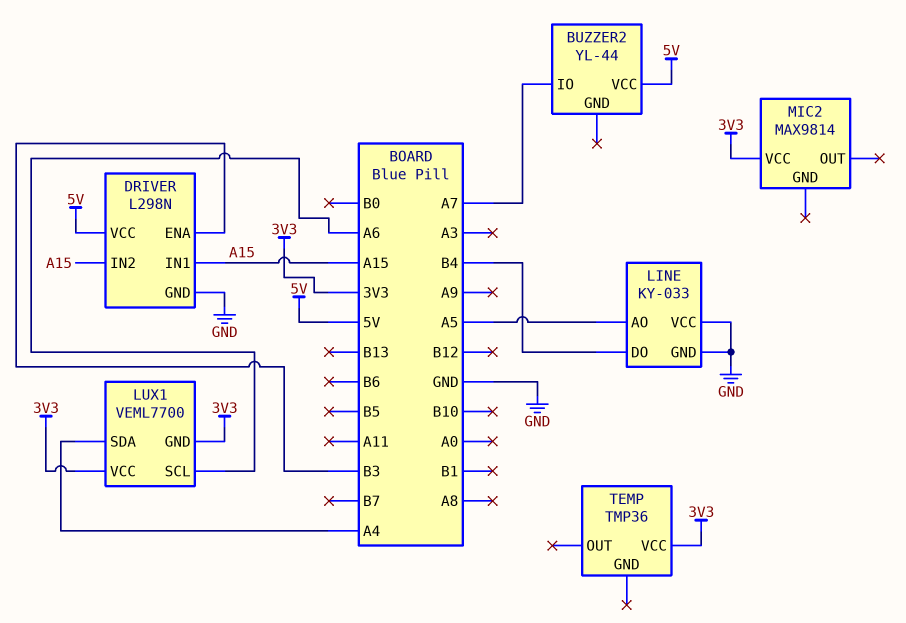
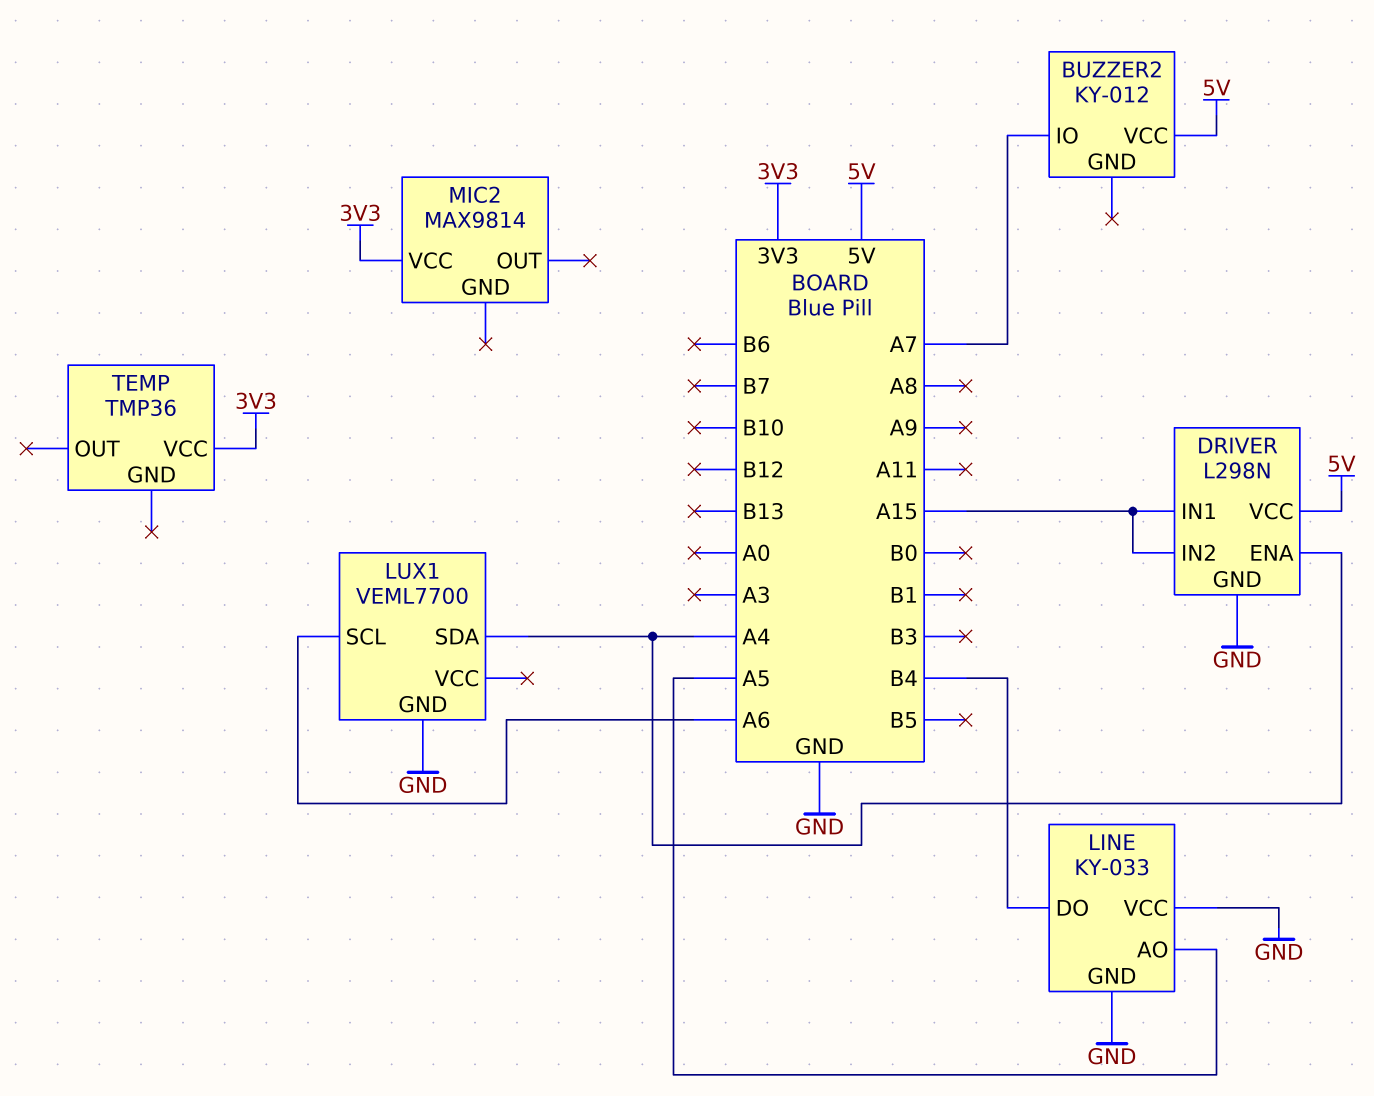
BUZZER2: YL-44 -> KY-012
DRIVER pin ENA: B3 -> A4
LUX1 pin GND: 3V3 -> GND
LUX1 pin VCC: 3V3 -> none

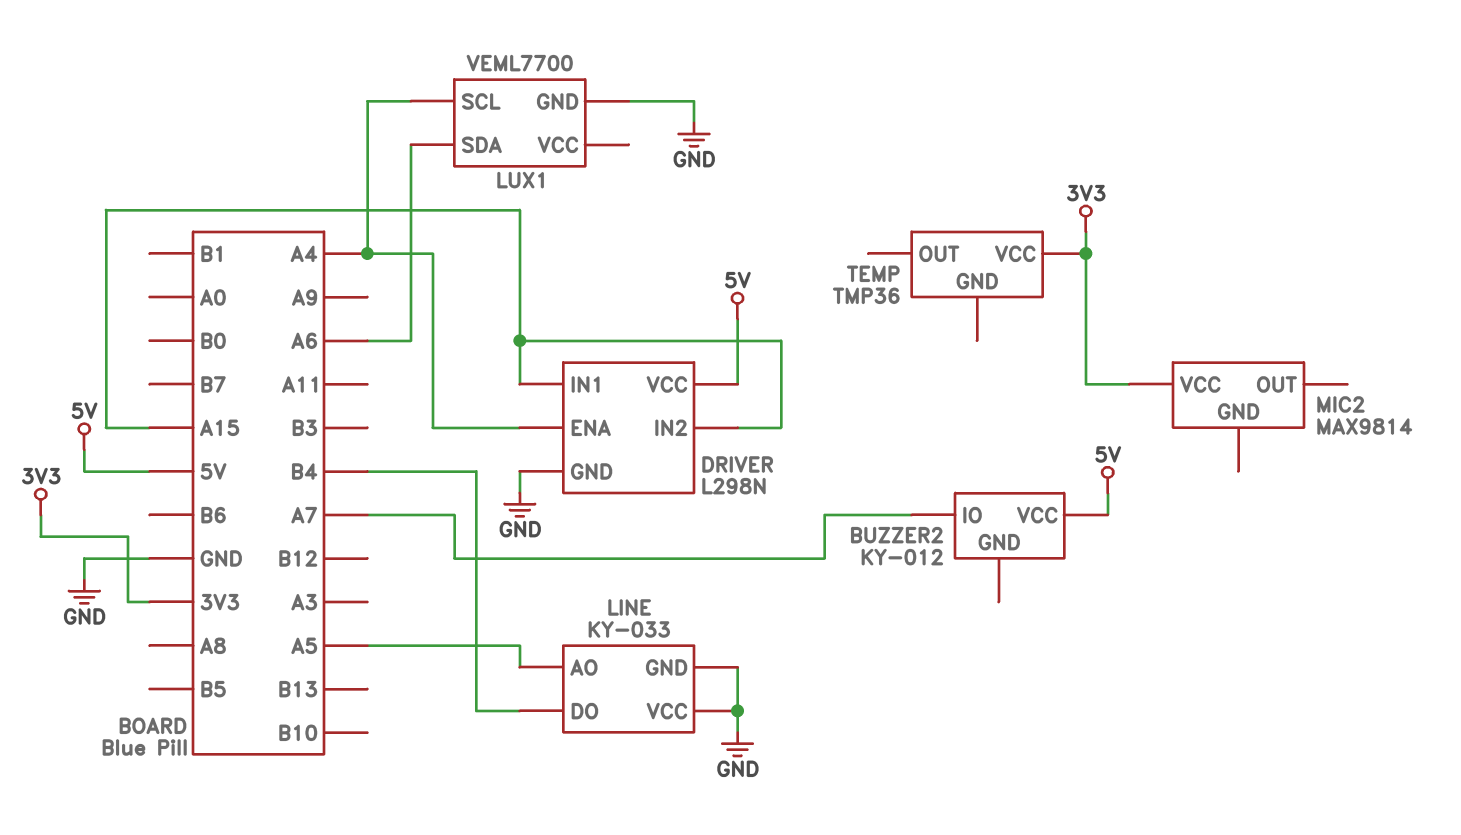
LUX1 pin SCL: A6 -> A4
LUX1 pin SDA: A4 -> A6

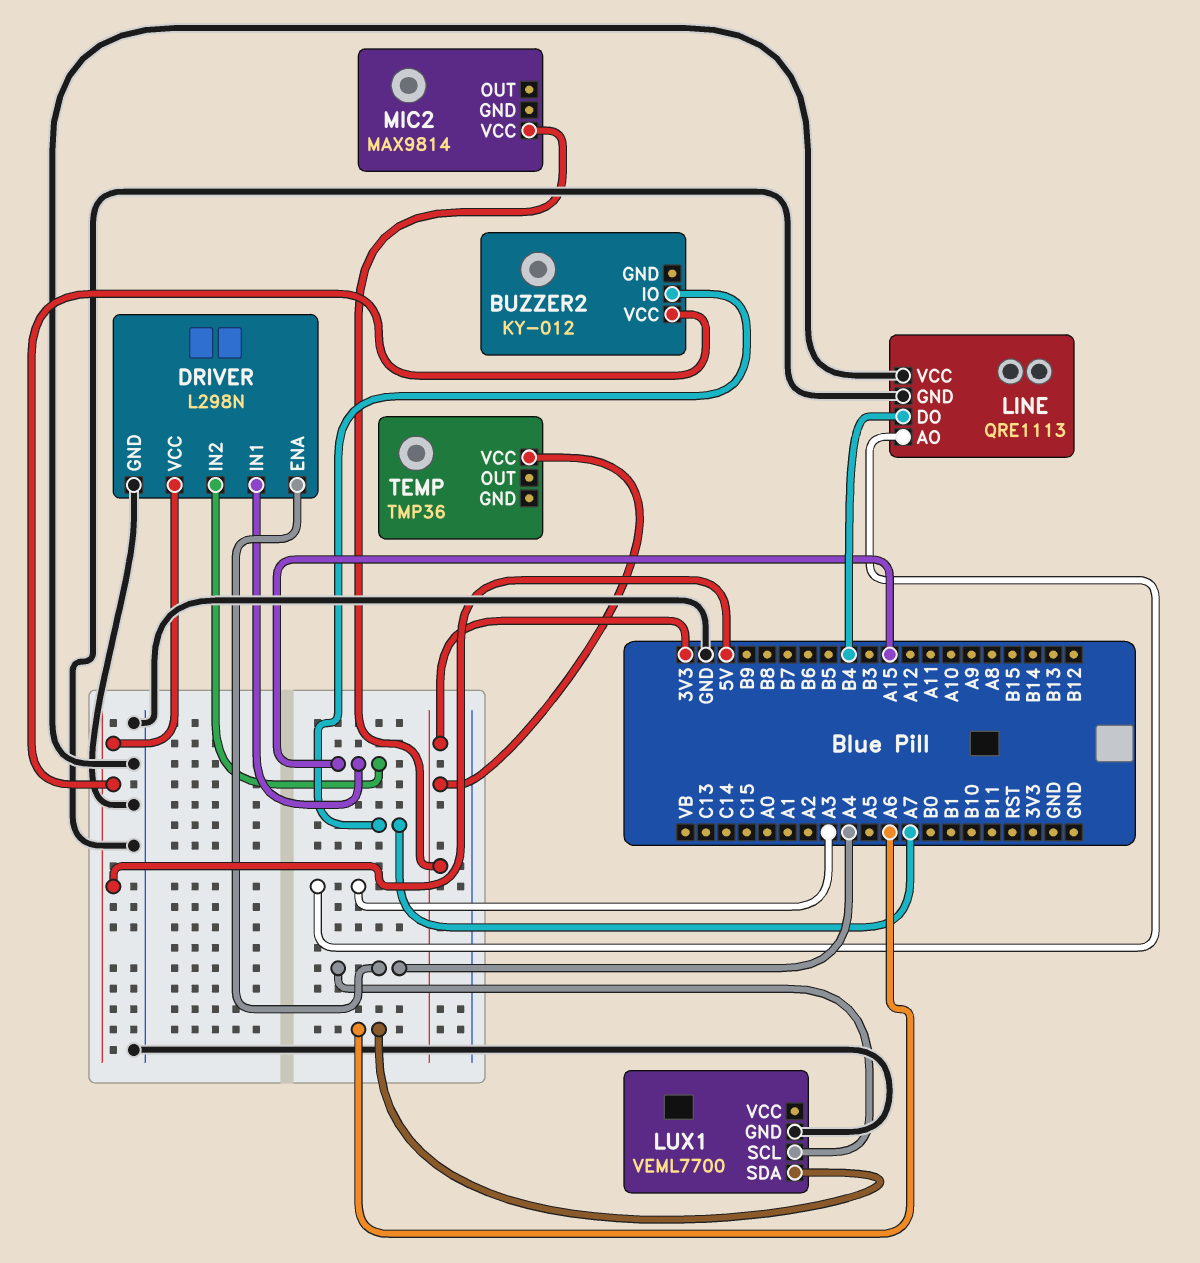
LINE: KY-033 -> QRE1113
LINE pin AO: A5 -> A3

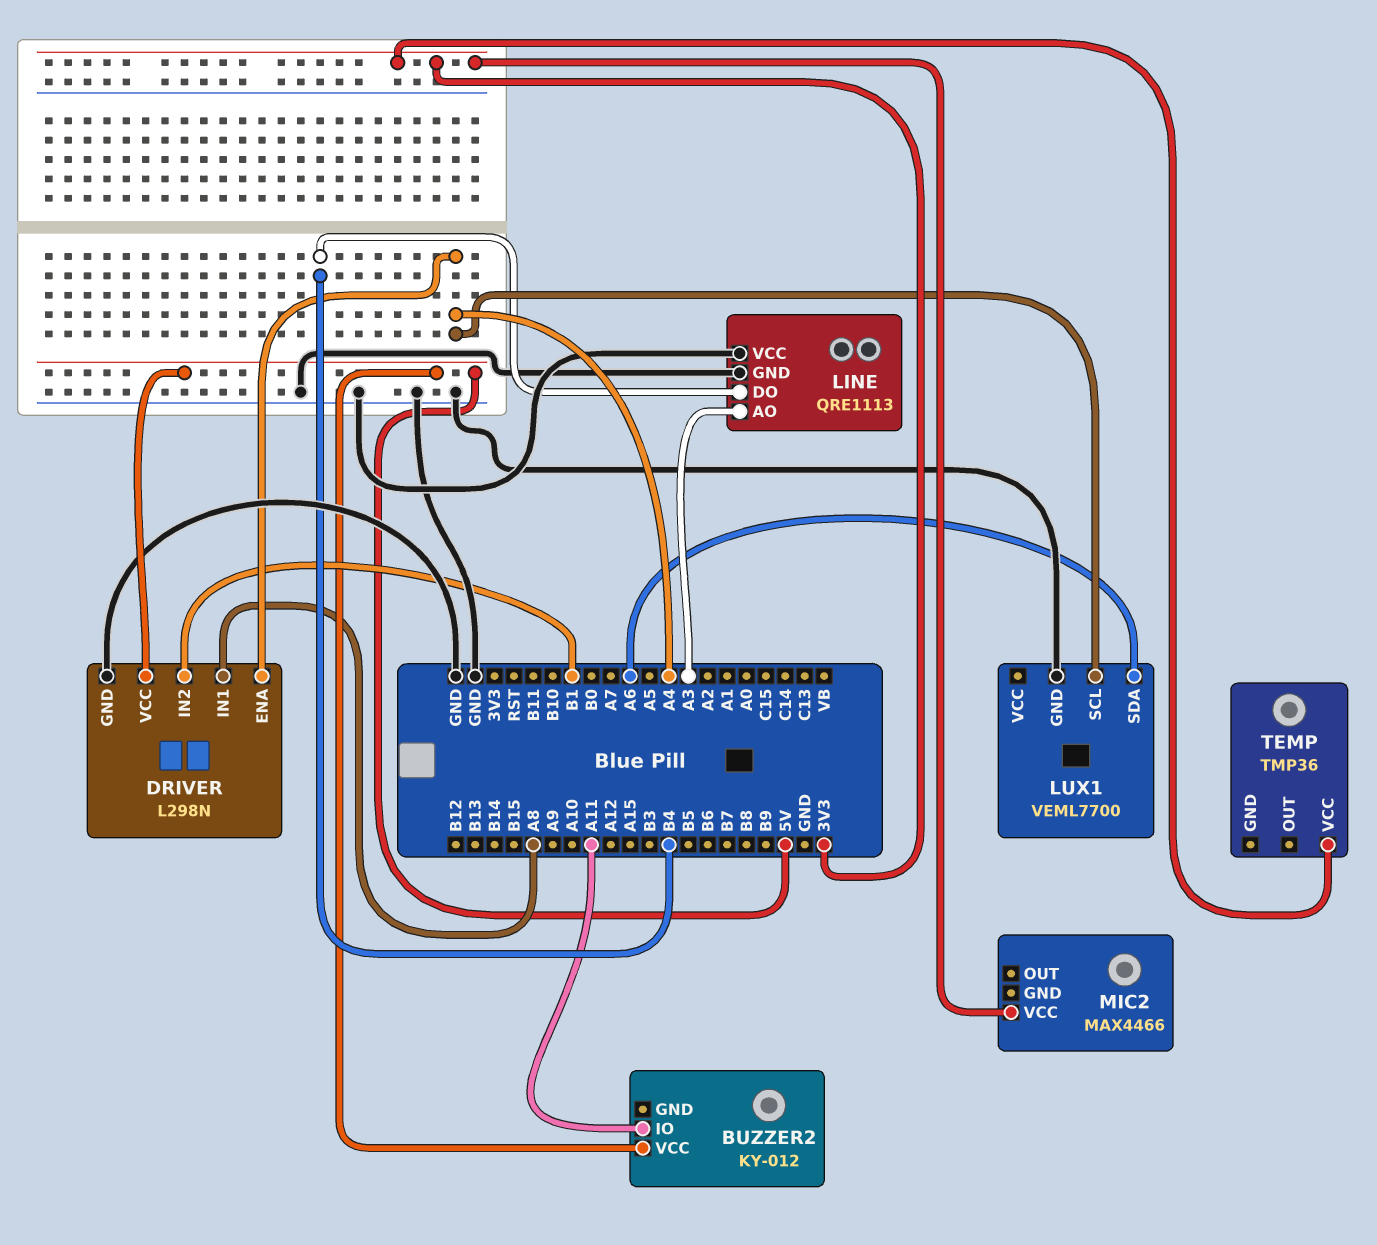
BUZZER2 pin IO: A7 -> A11
DRIVER pin IN1: A15 -> A8
DRIVER pin IN2: A15 -> B1
MIC2: MAX9814 -> MAX4466

